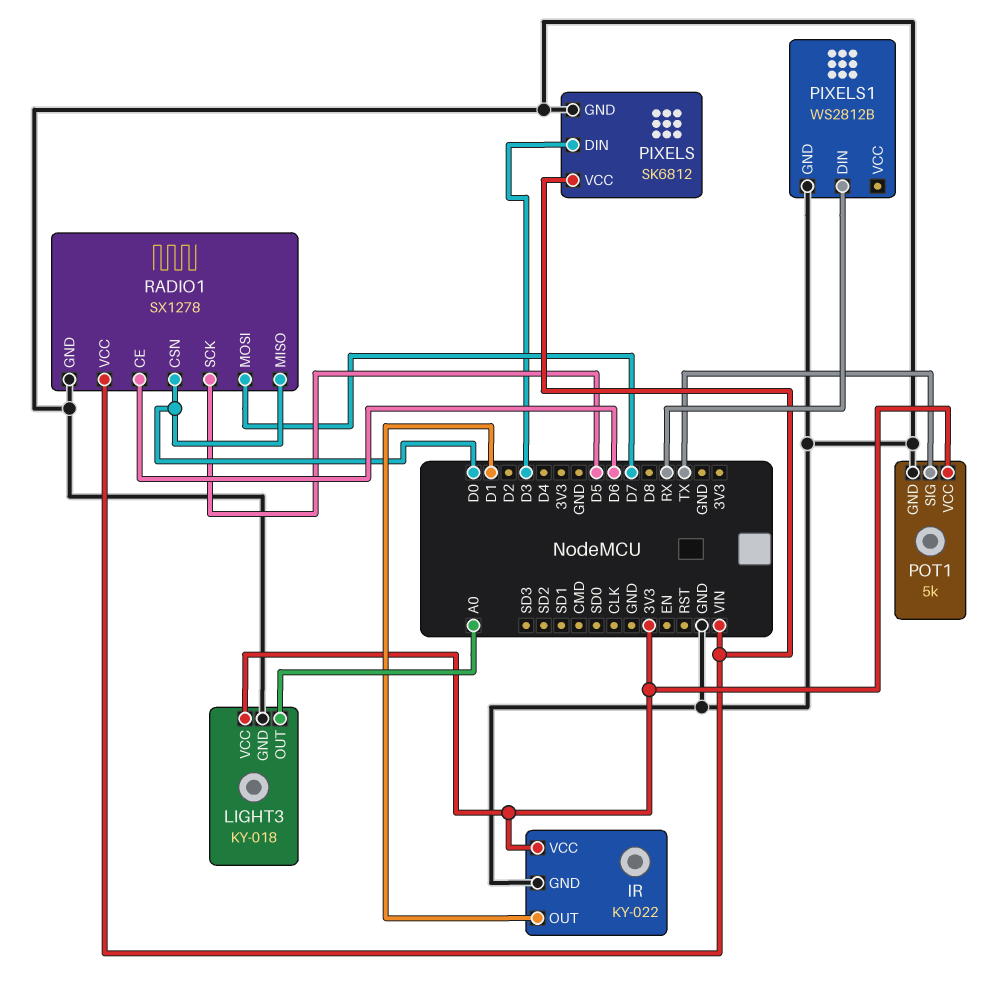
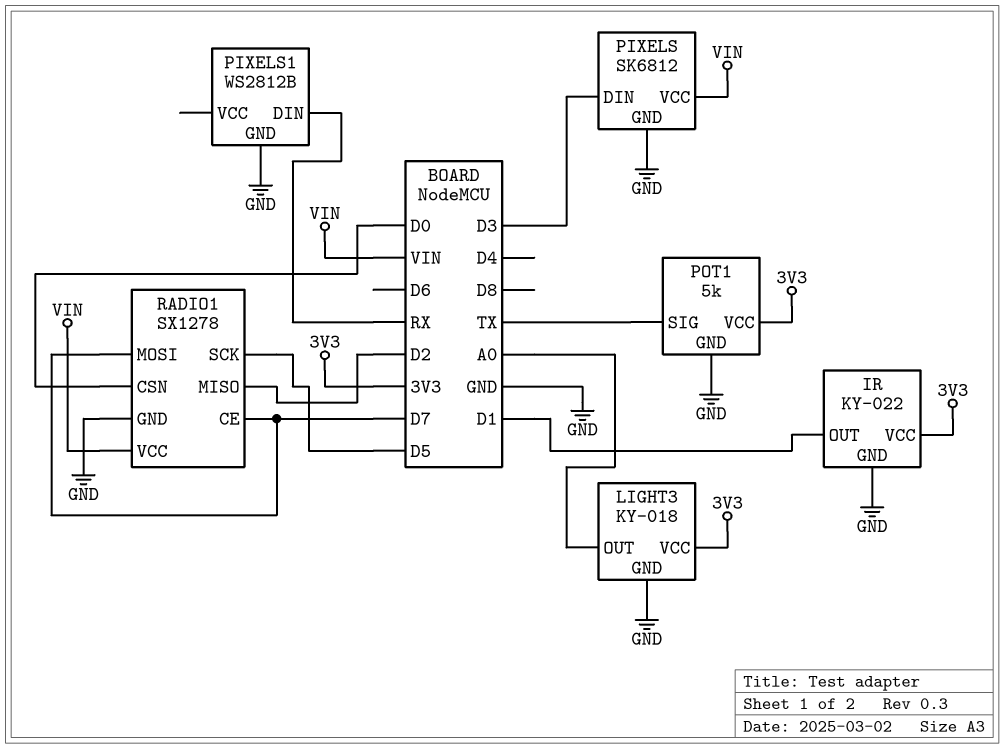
RADIO1 pin CE: D6 -> D7
RADIO1 pin MISO: D0 -> D2

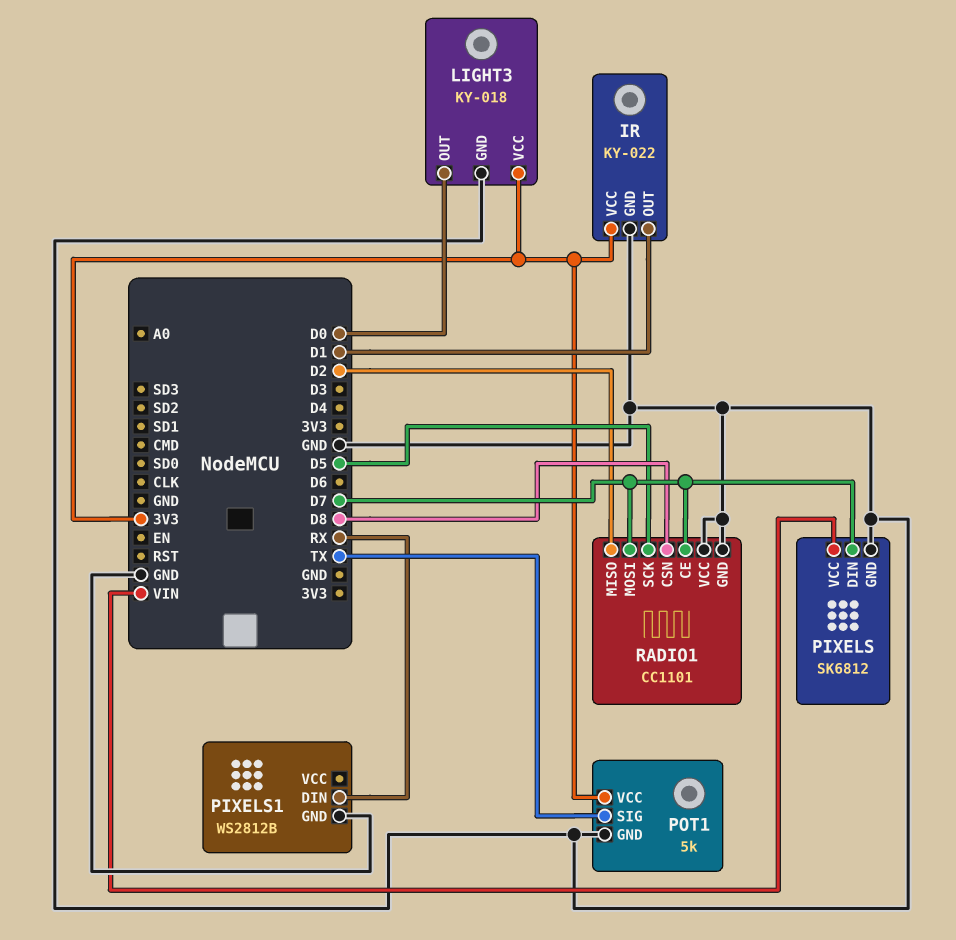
LIGHT3 pin OUT: A0 -> D0
PIXELS pin DIN: D3 -> D7
RADIO1: SX1278 -> CC1101
RADIO1 pin CSN: D0 -> D8
RADIO1 pin VCC: VIN -> GND

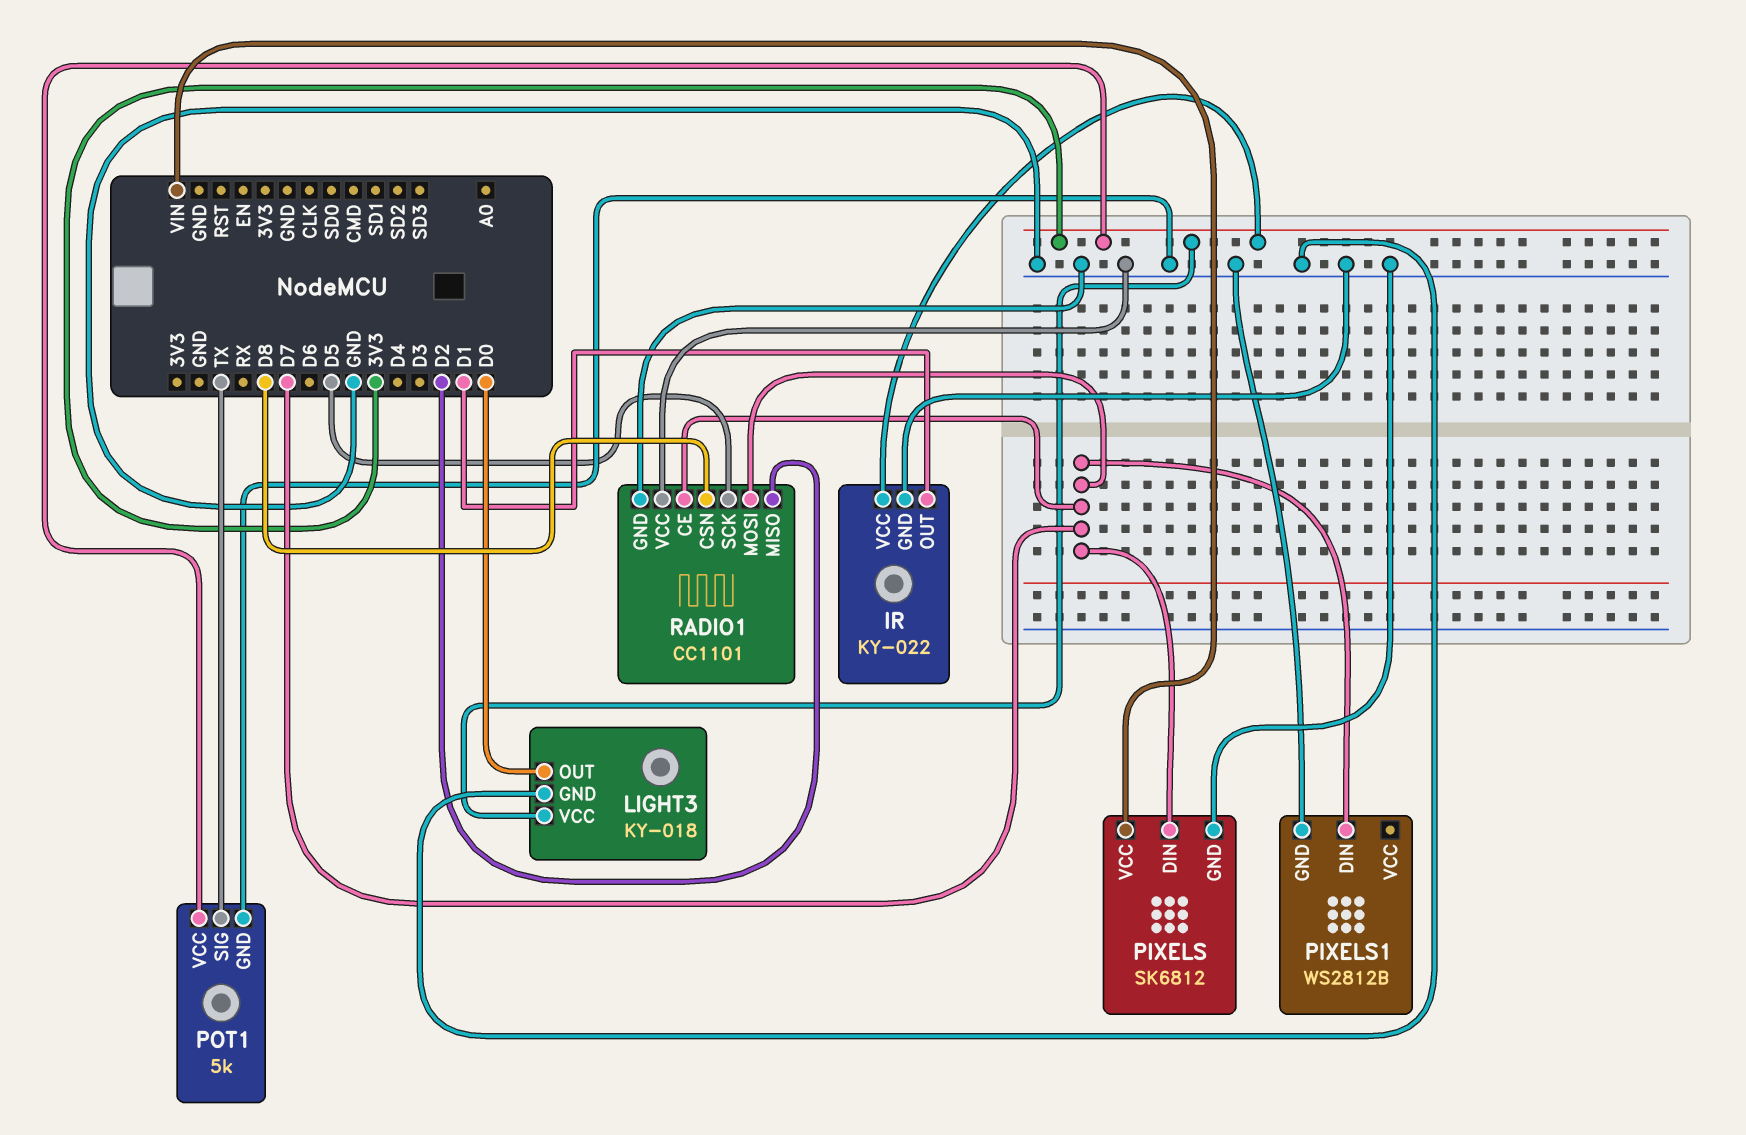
PIXELS1 pin DIN: RX -> D7

